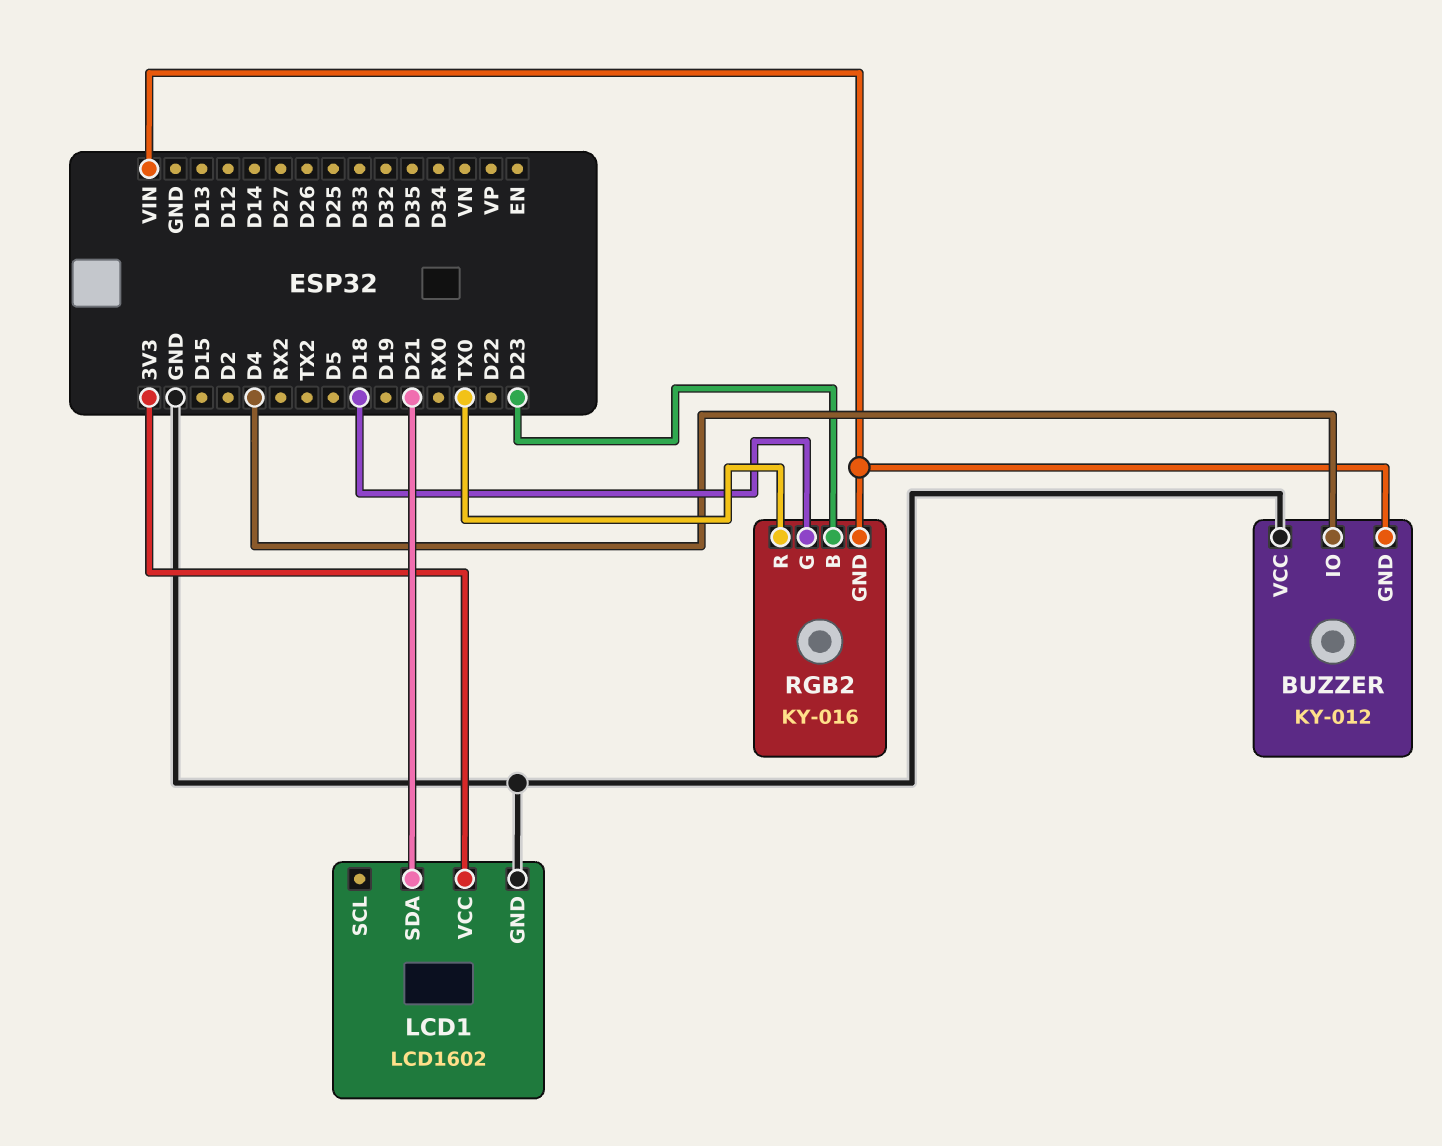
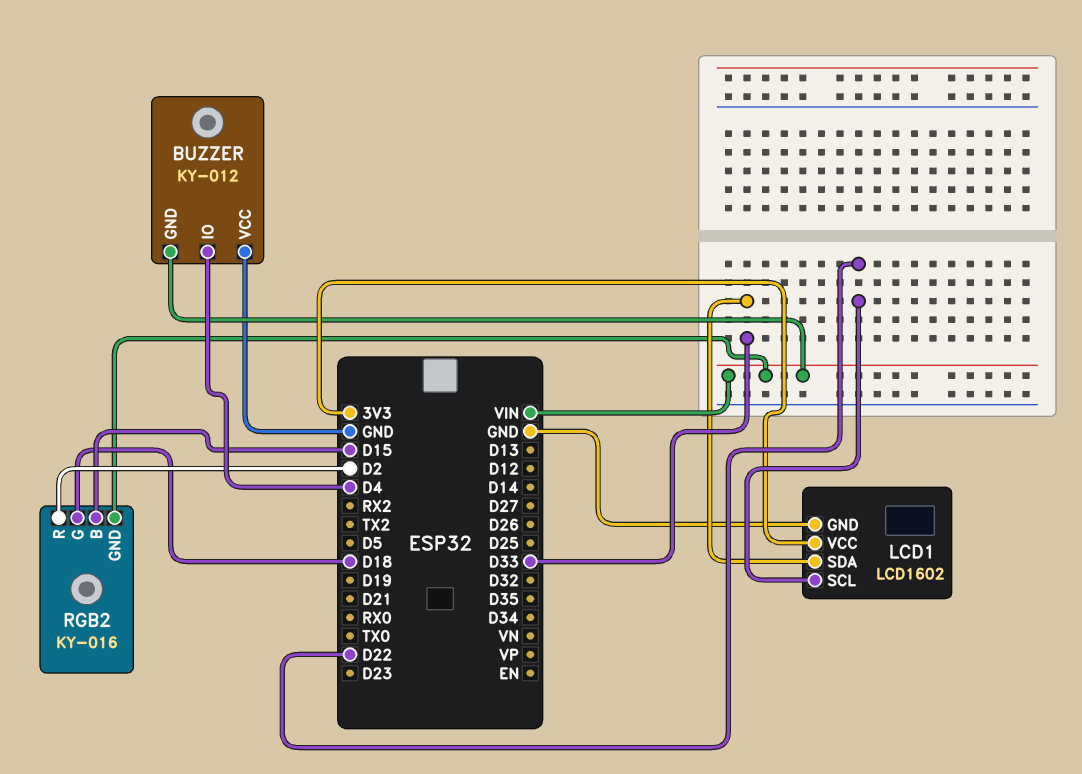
LCD1 pin SCL: none -> D22
LCD1 pin SDA: D21 -> D33
RGB2 pin B: D23 -> D15
RGB2 pin R: TX0 -> D2

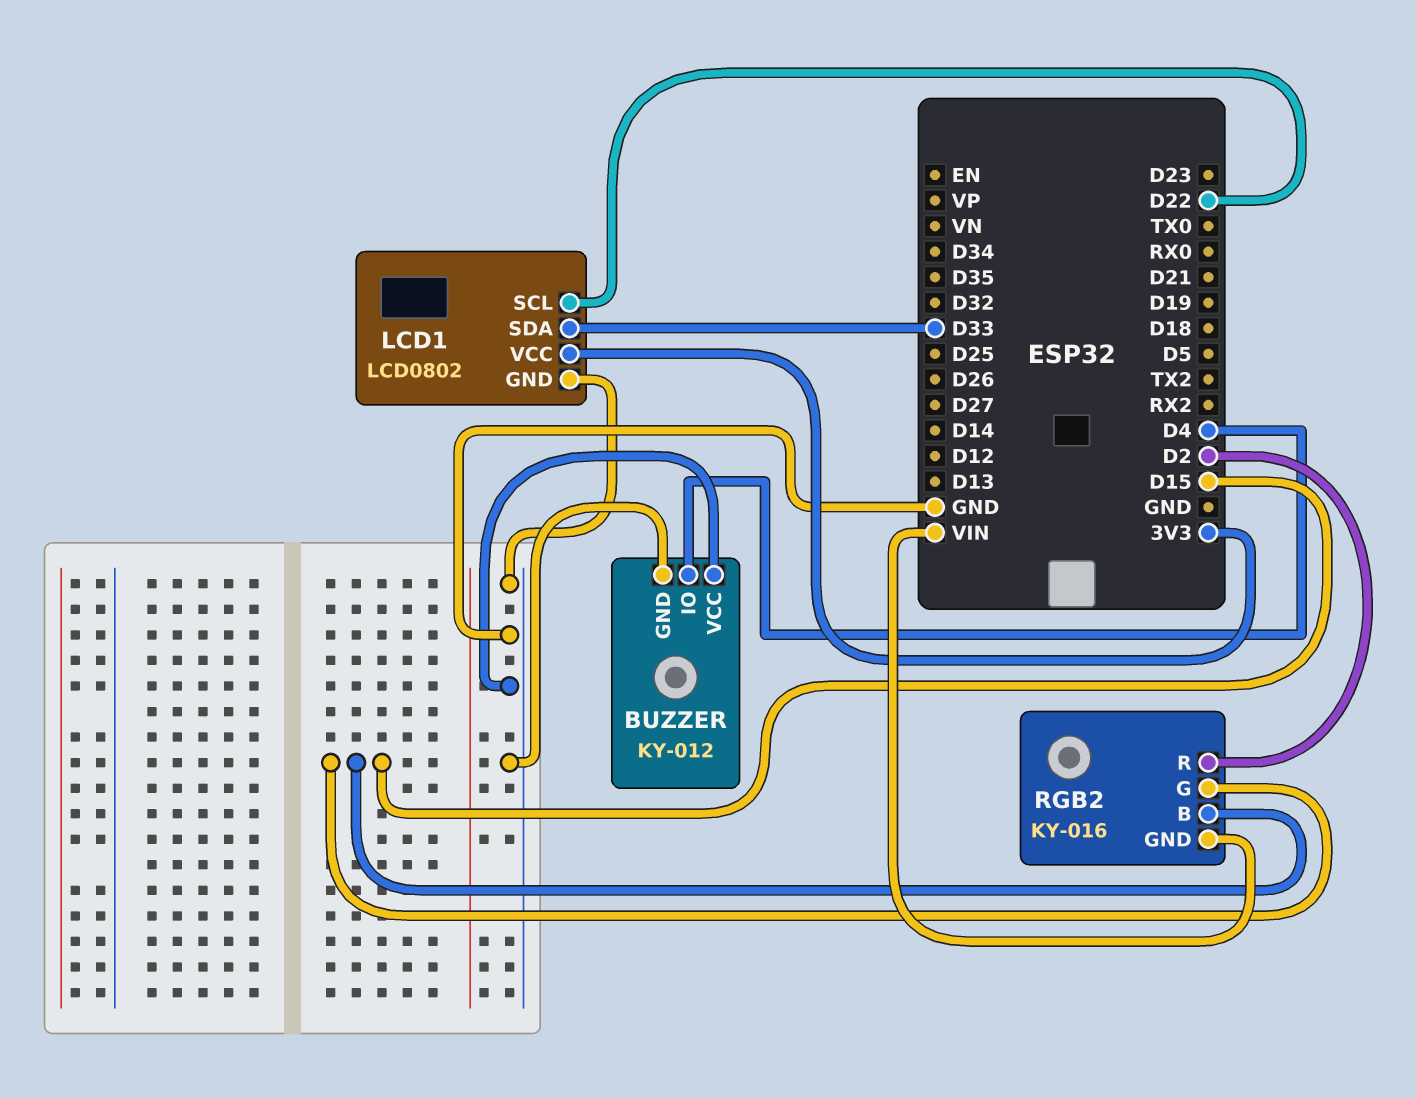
BUZZER pin GND: VIN -> GND
LCD1: LCD1602 -> LCD0802
RGB2 pin G: D18 -> D15

